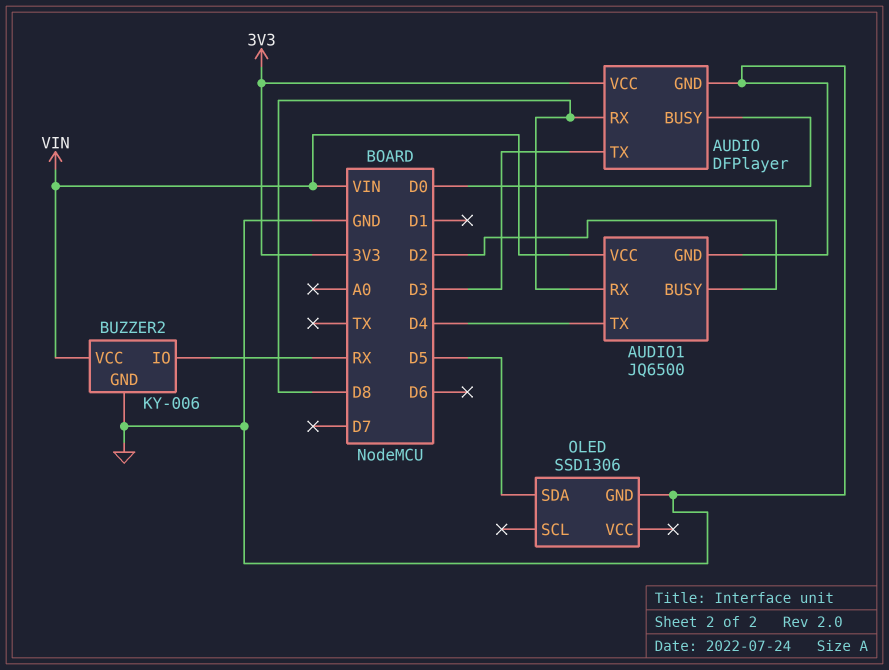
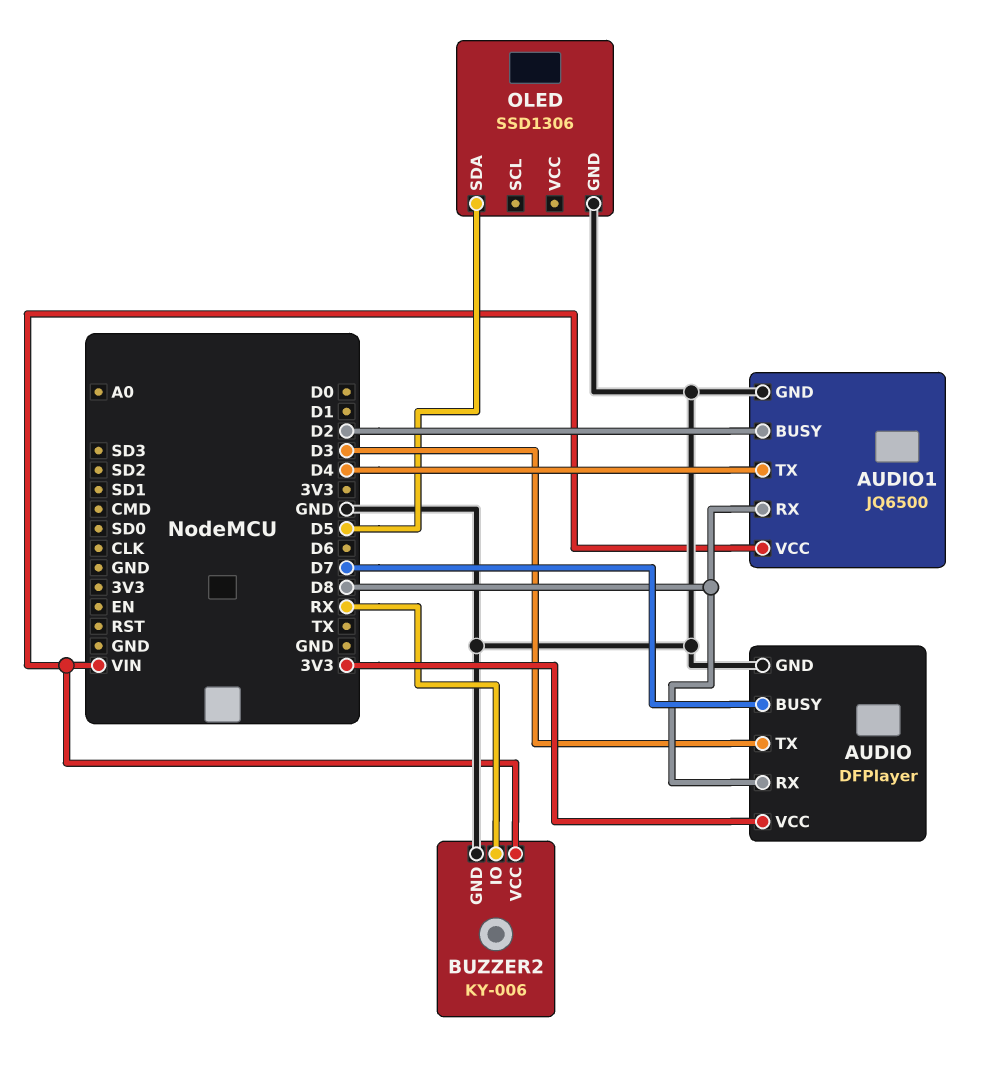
AUDIO pin BUSY: D0 -> D7

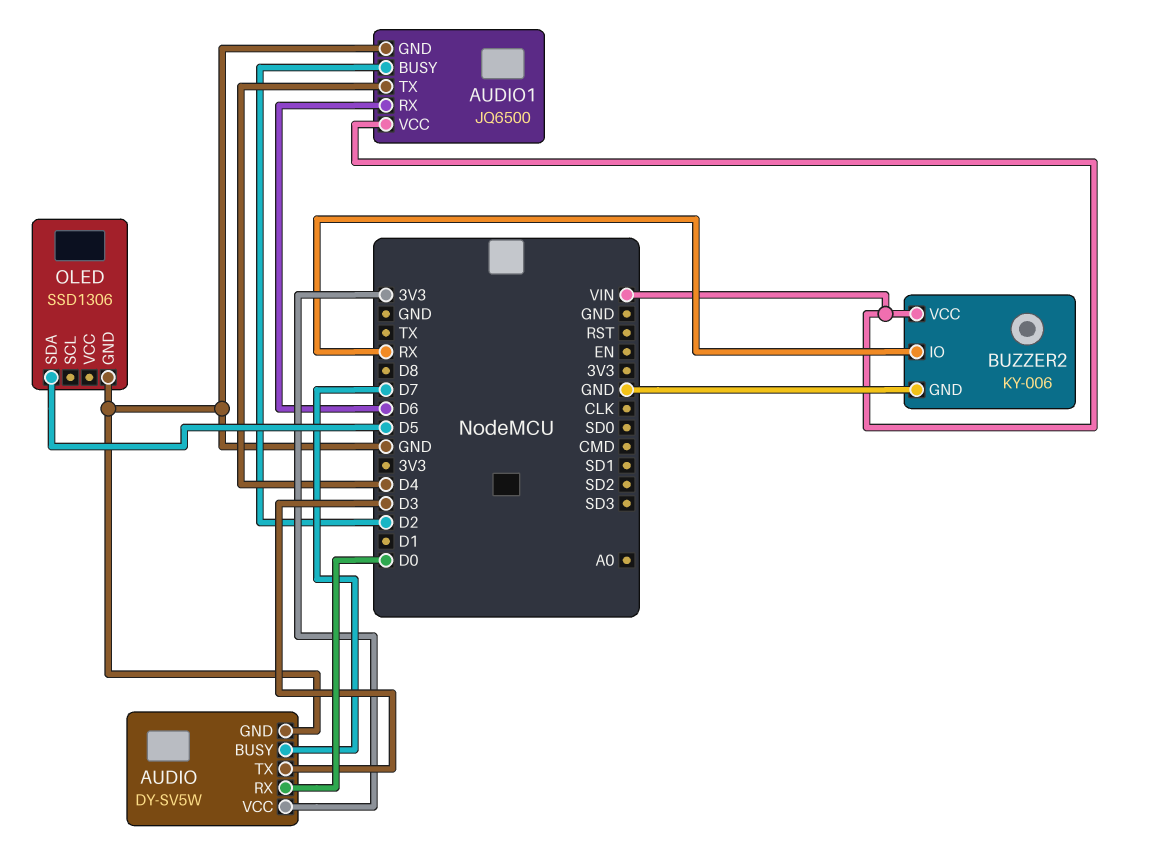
AUDIO: DFPlayer -> DY-SV5W
AUDIO pin RX: D8 -> D0
AUDIO1 pin RX: D8 -> D6

